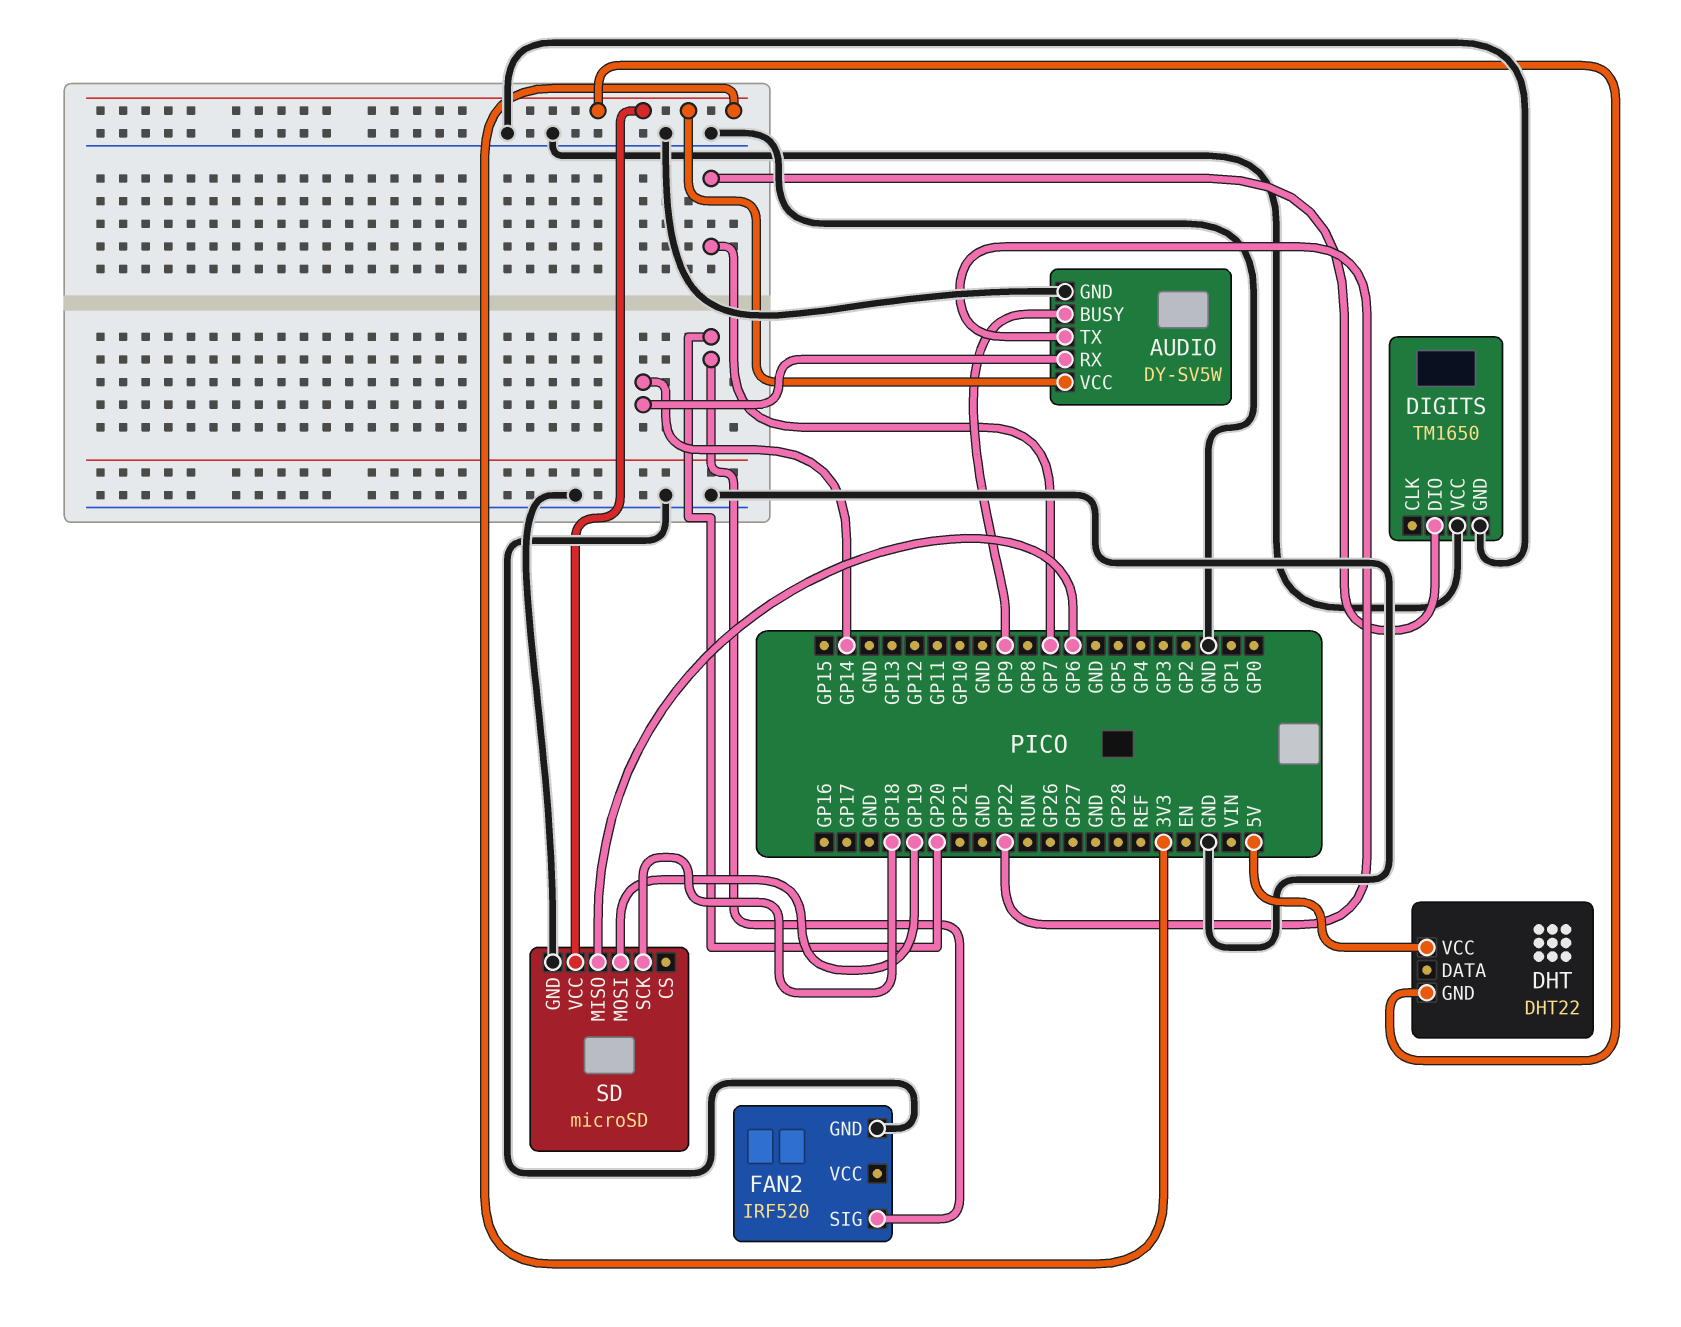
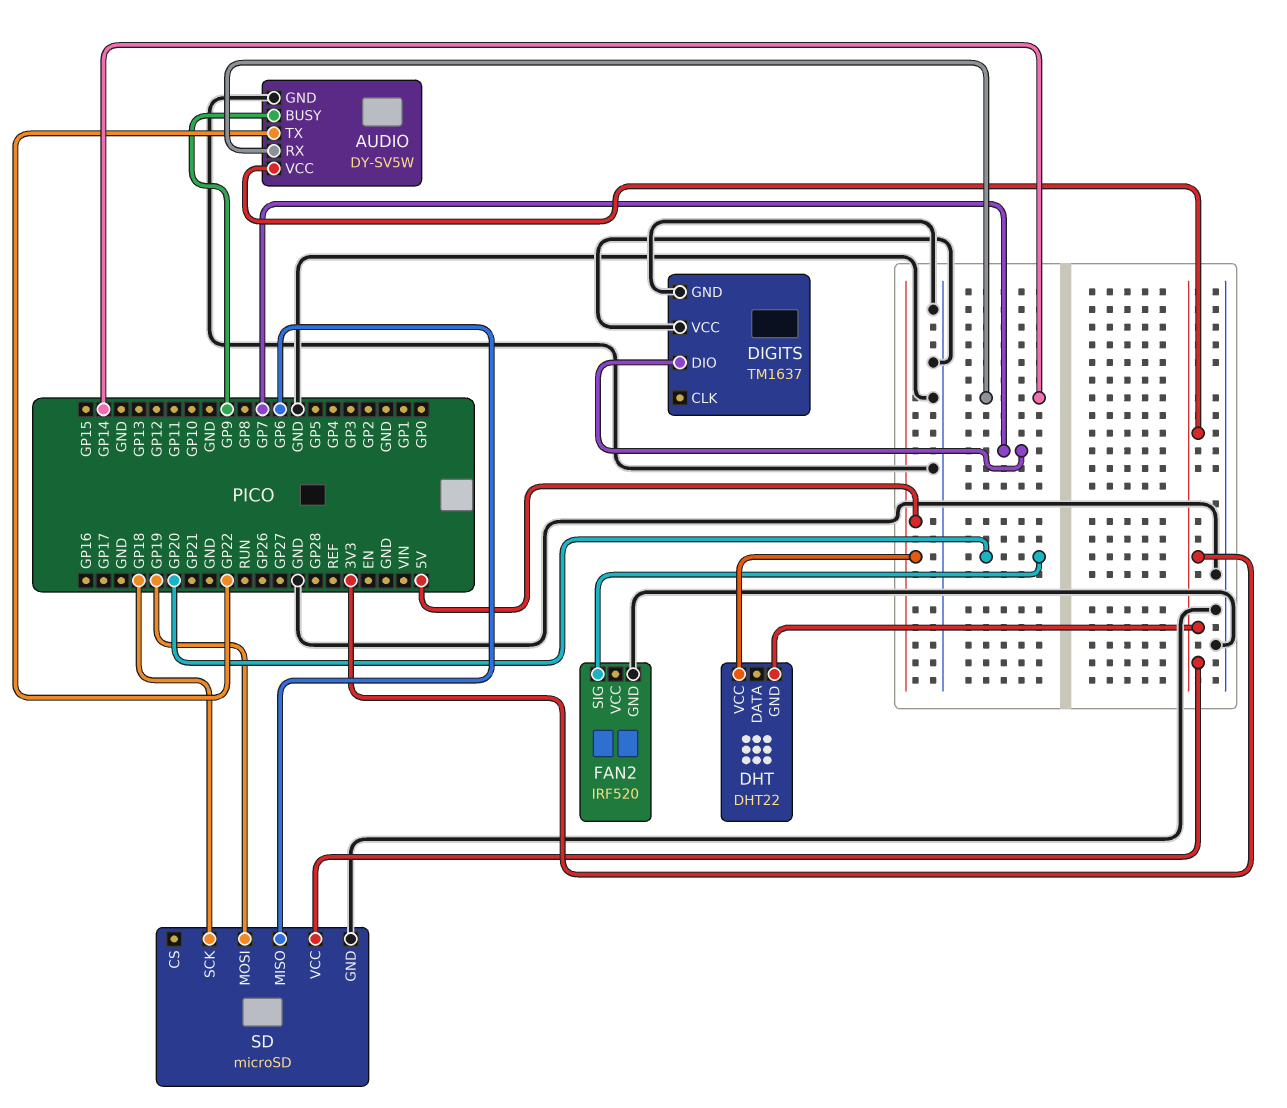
DIGITS: TM1650 -> TM1637

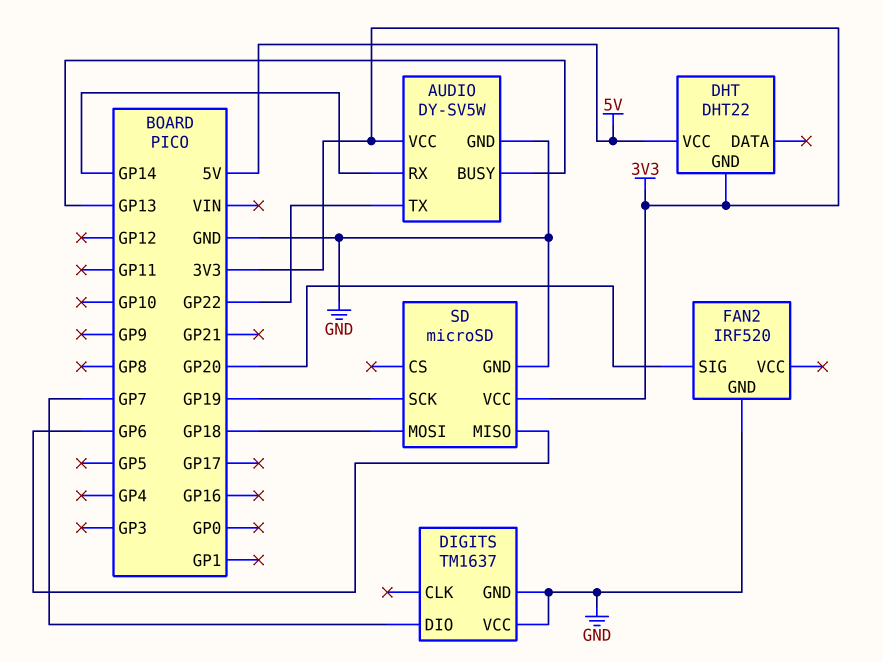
AUDIO pin BUSY: GP9 -> GP13
SD pin MOSI: GP19 -> GP18
SD pin SCK: GP18 -> GP19

